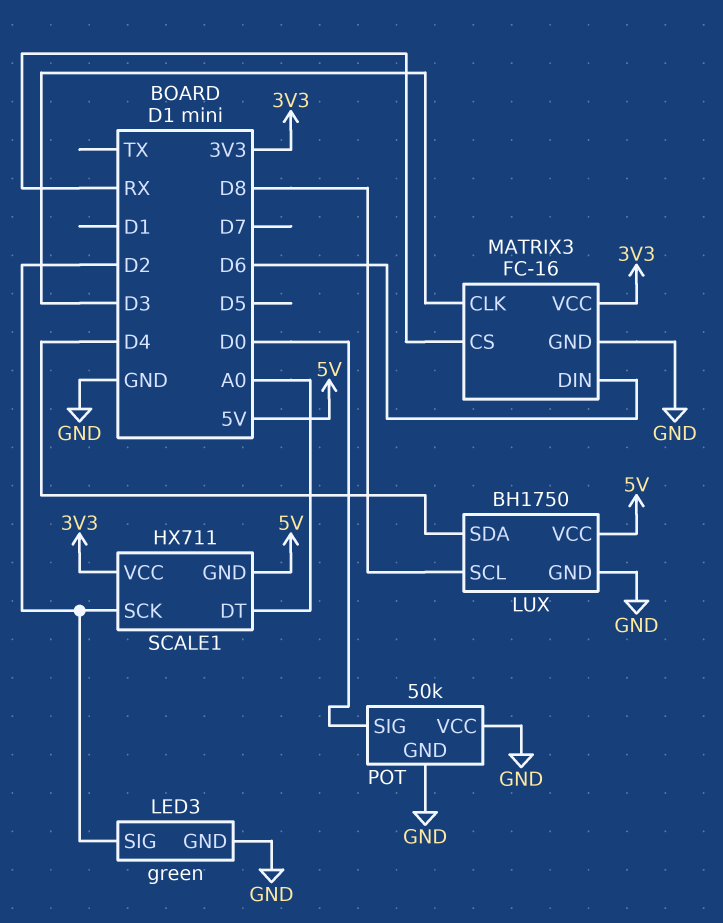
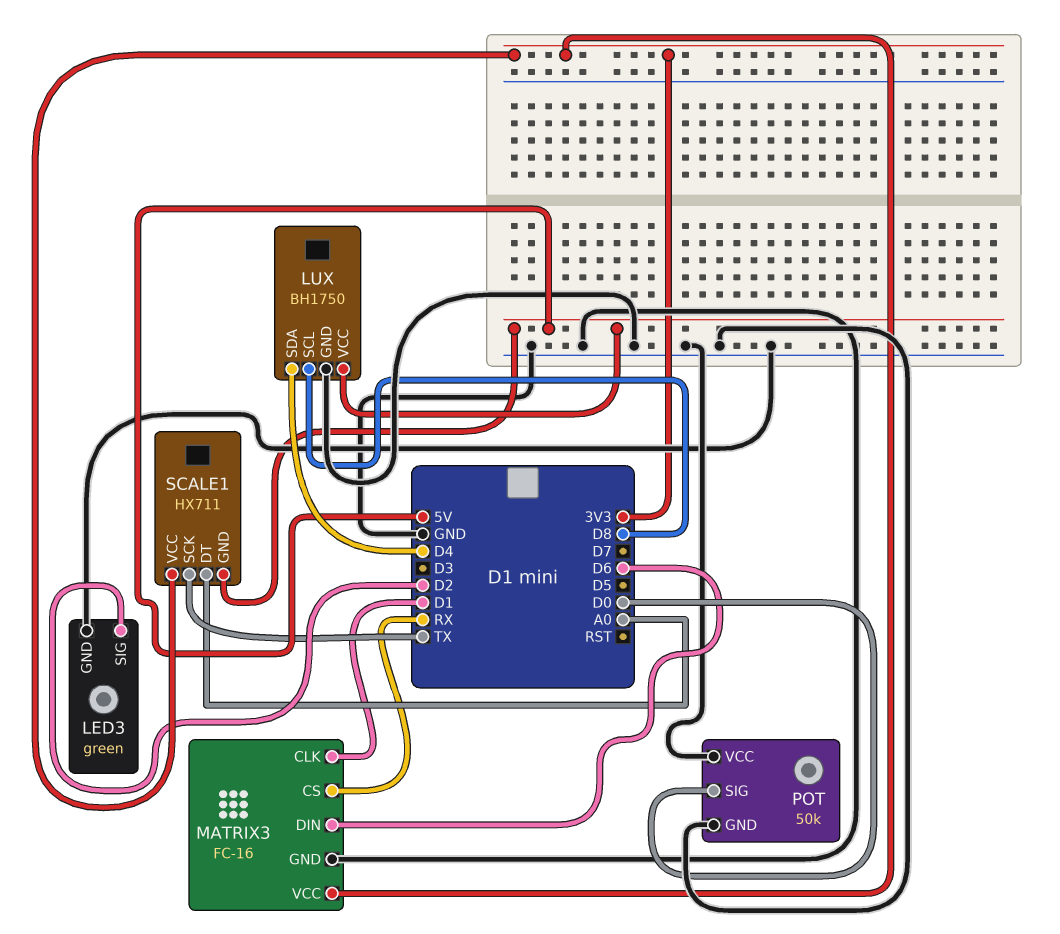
MATRIX3 pin CLK: D3 -> D1
SCALE1 pin SCK: D2 -> TX

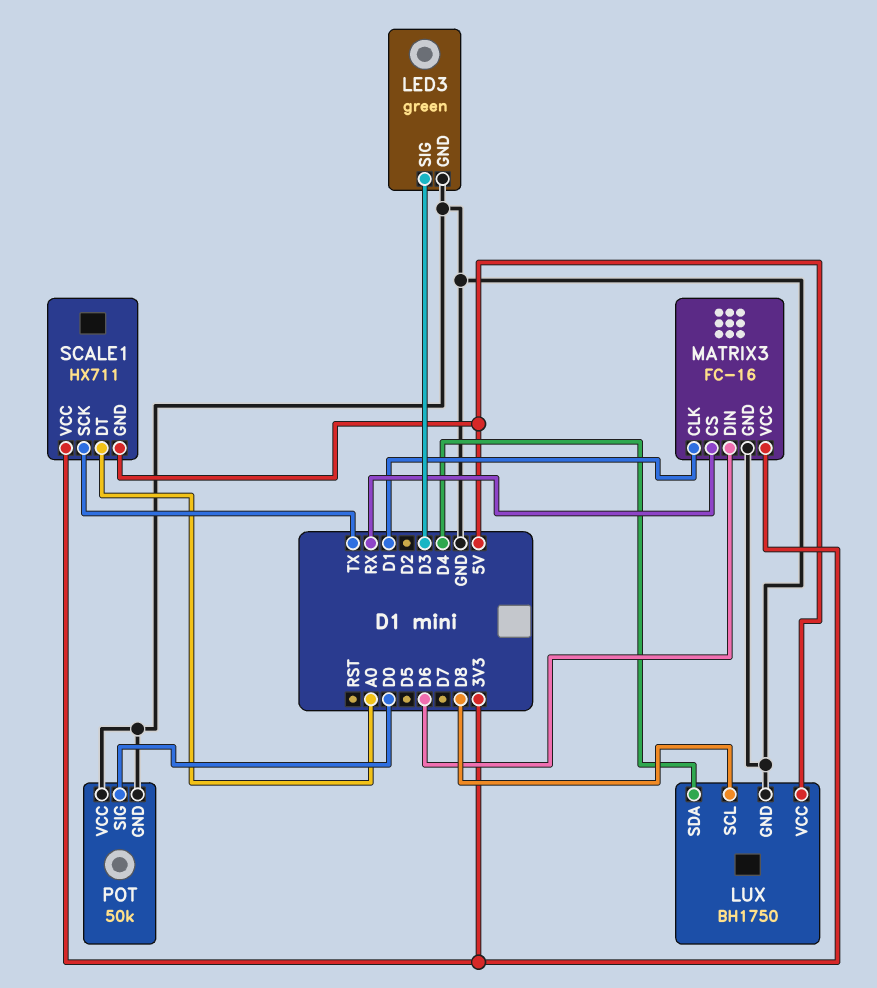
LED3 pin SIG: D2 -> D3

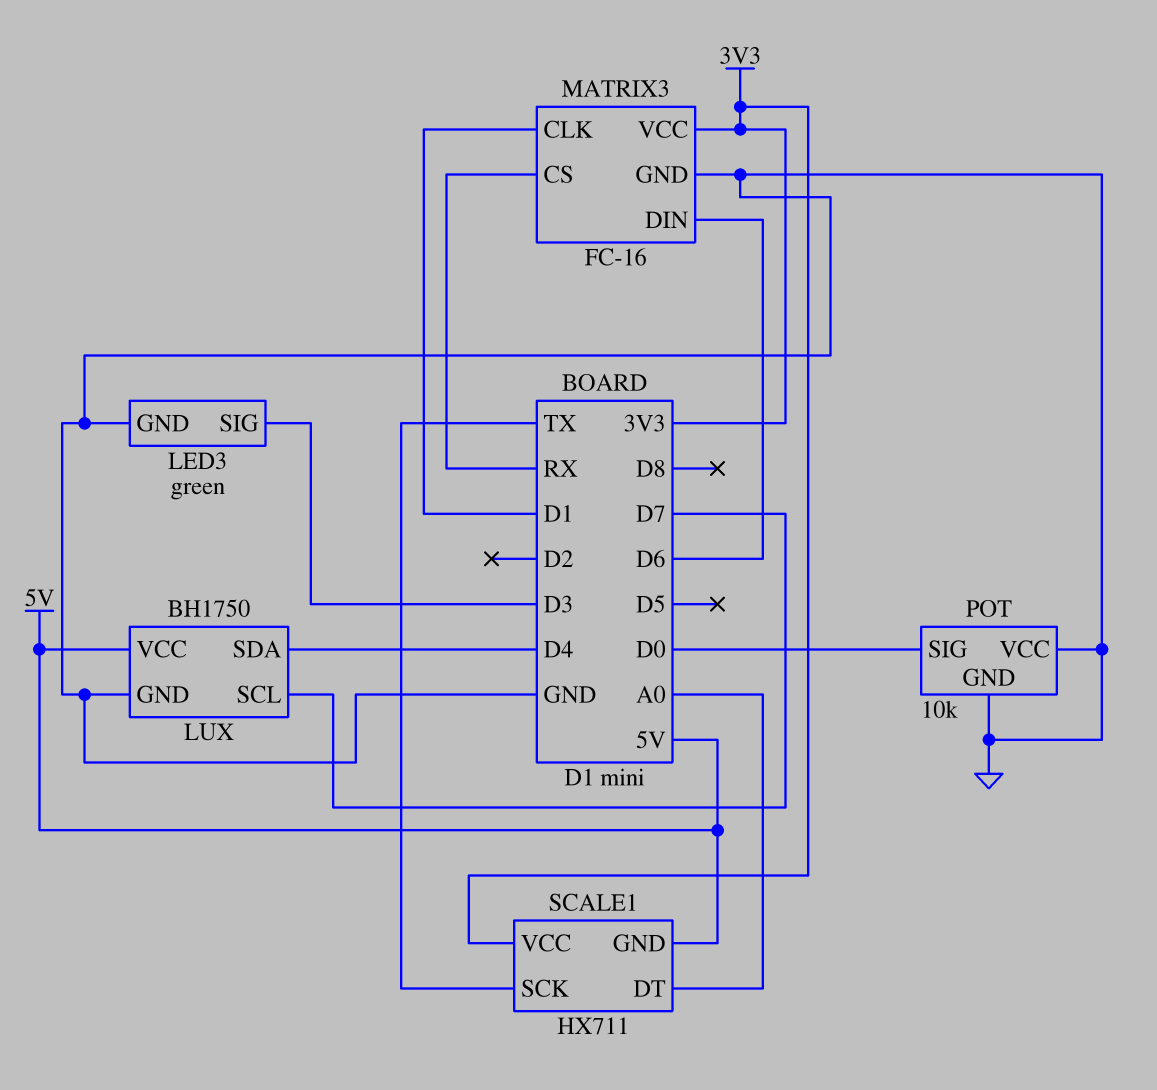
LUX pin SCL: D8 -> D7
POT: 50k -> 10k

